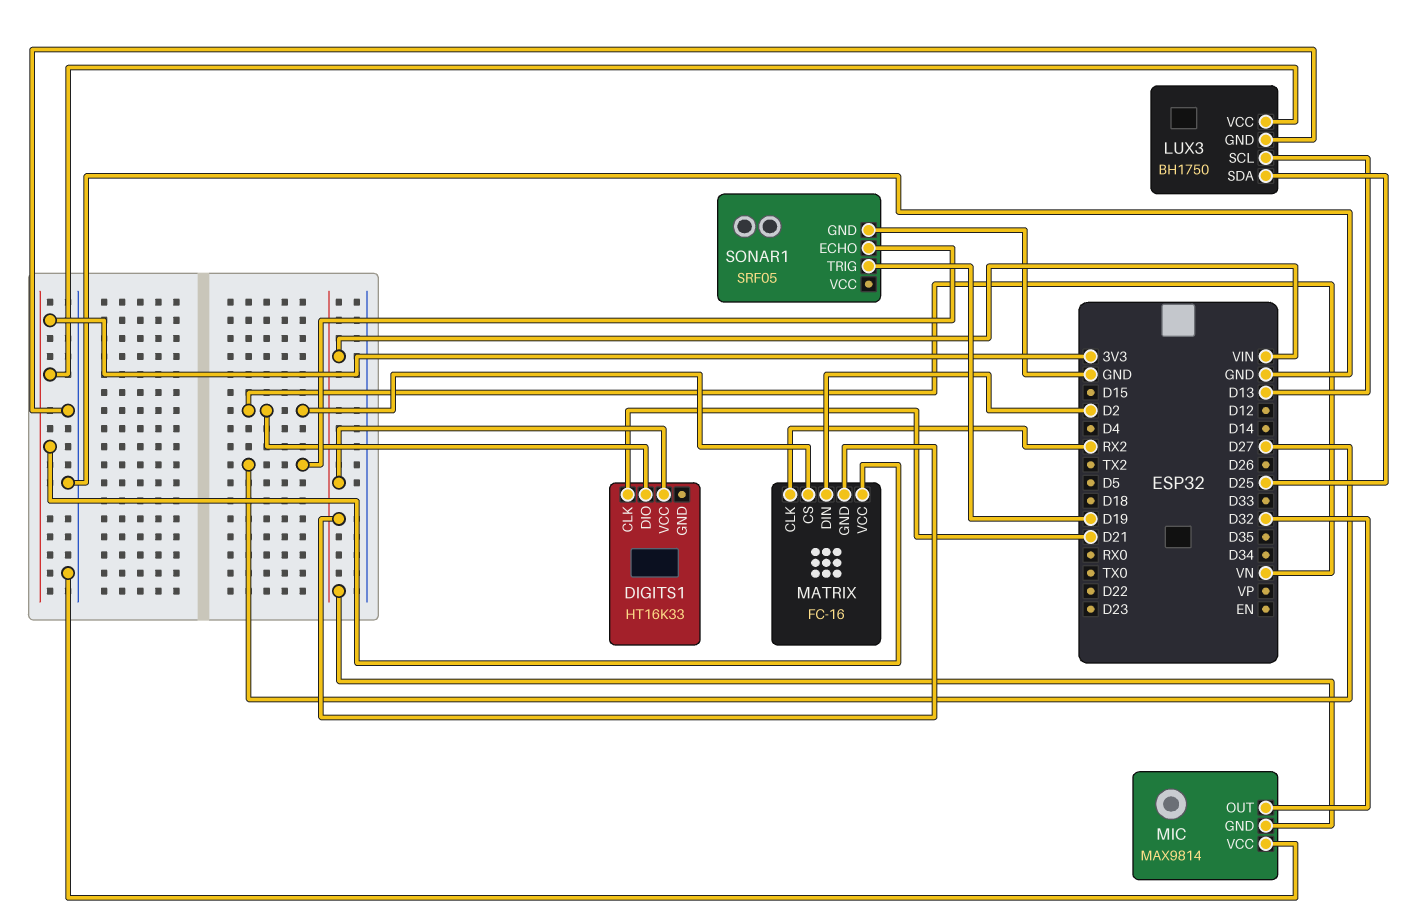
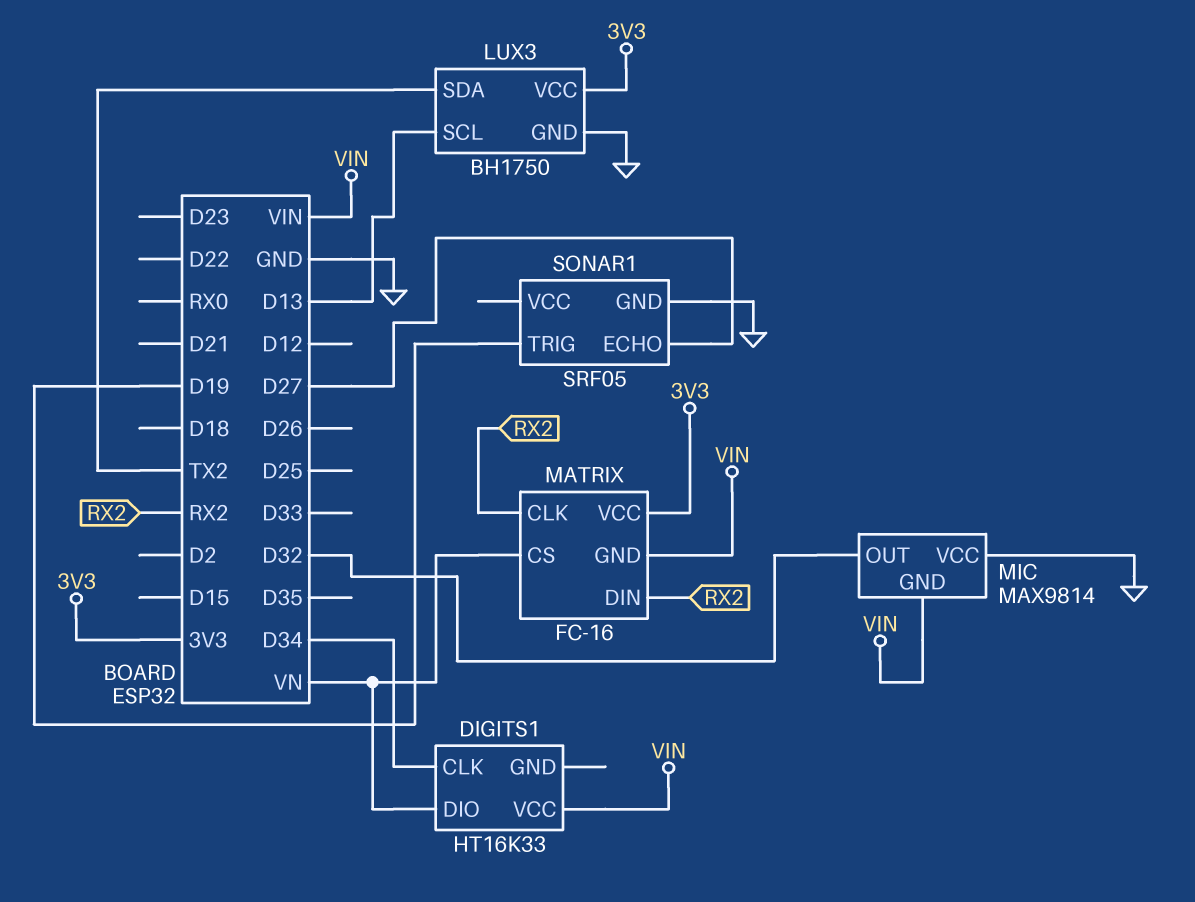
DIGITS1 pin CLK: D21 -> D34
LUX3 pin SDA: D25 -> TX2
MATRIX pin DIN: D2 -> RX2

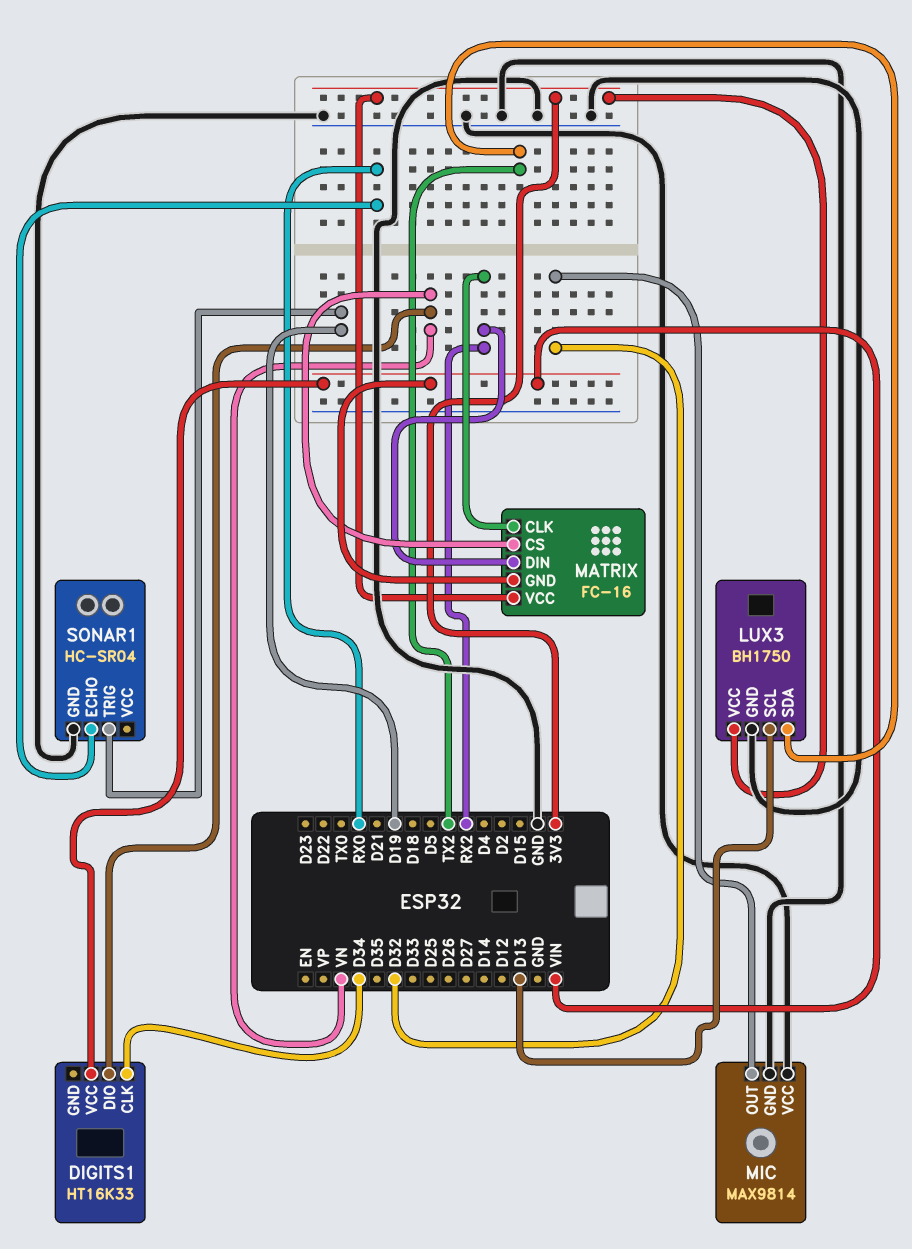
MIC pin GND: VIN -> GND
SONAR1: SRF05 -> HC-SR04
SONAR1 pin ECHO: D27 -> RX0

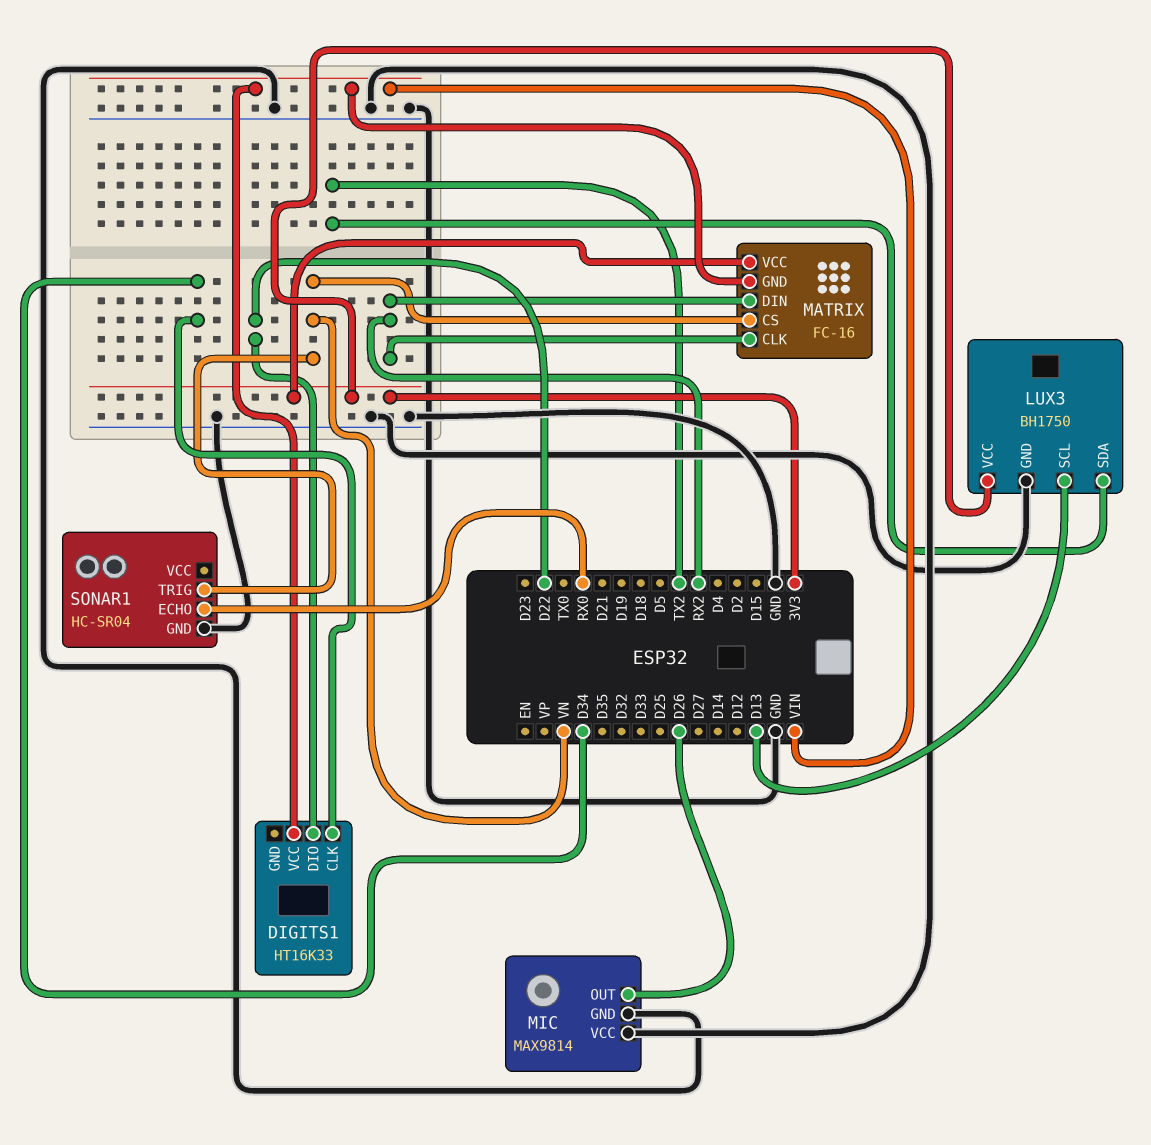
DIGITS1 pin DIO: VN -> D22
MIC pin OUT: D32 -> D26
SONAR1 pin TRIG: D19 -> VN

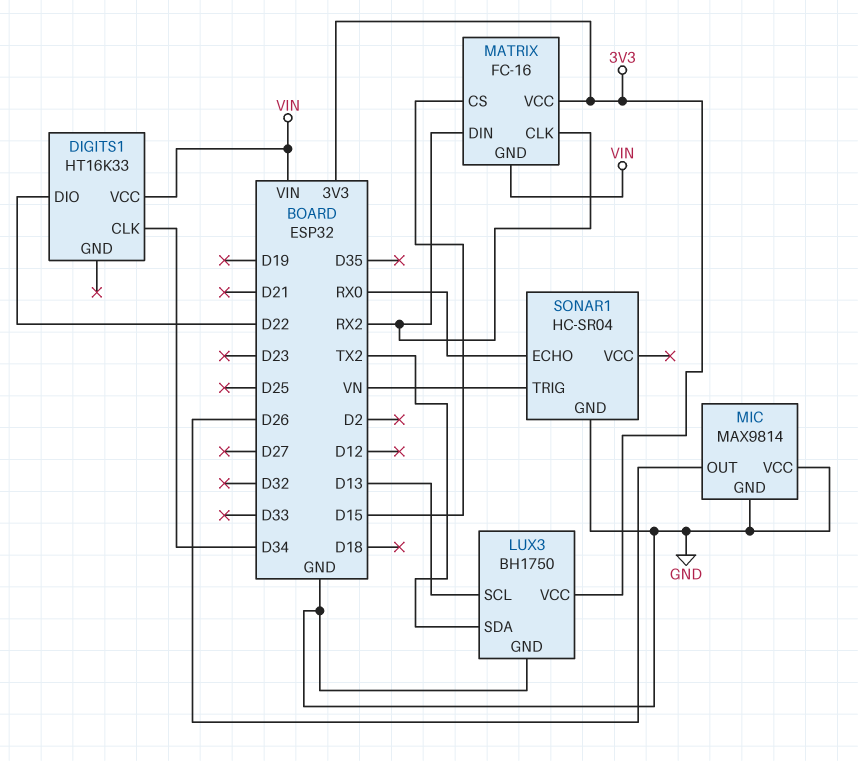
MATRIX pin CS: VN -> D15

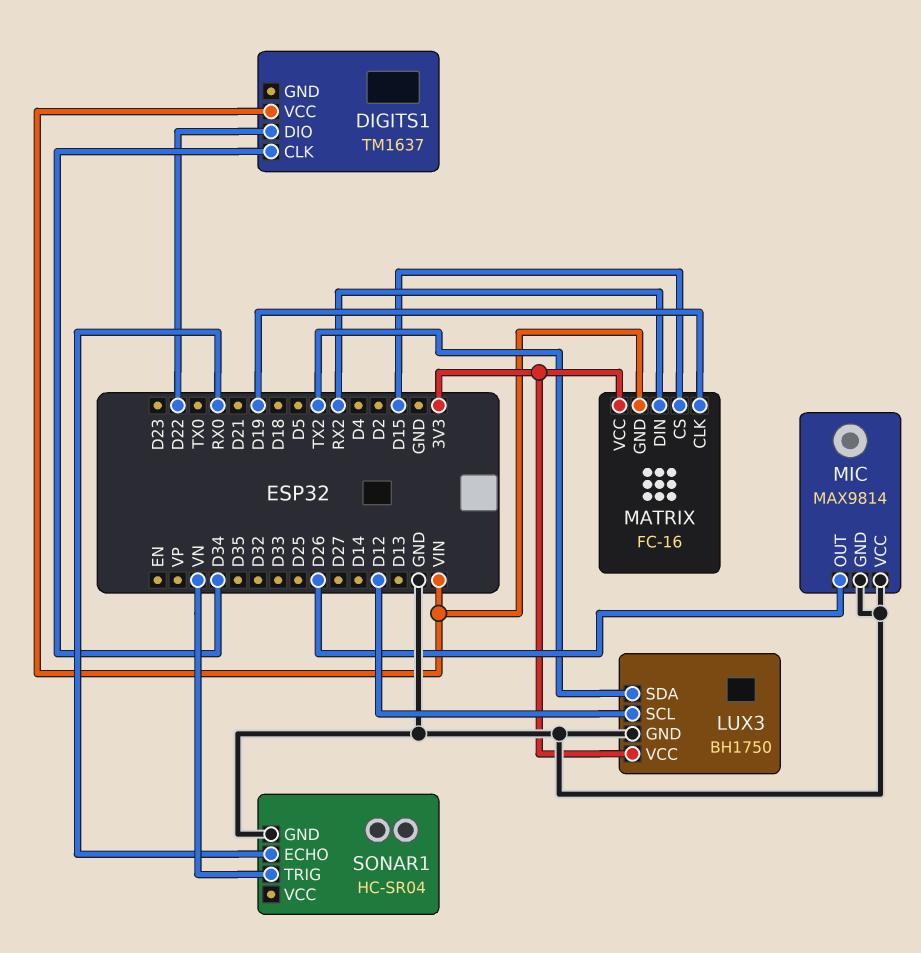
DIGITS1: HT16K33 -> TM1637
LUX3 pin SCL: D13 -> D12
MATRIX pin CLK: RX2 -> D19

